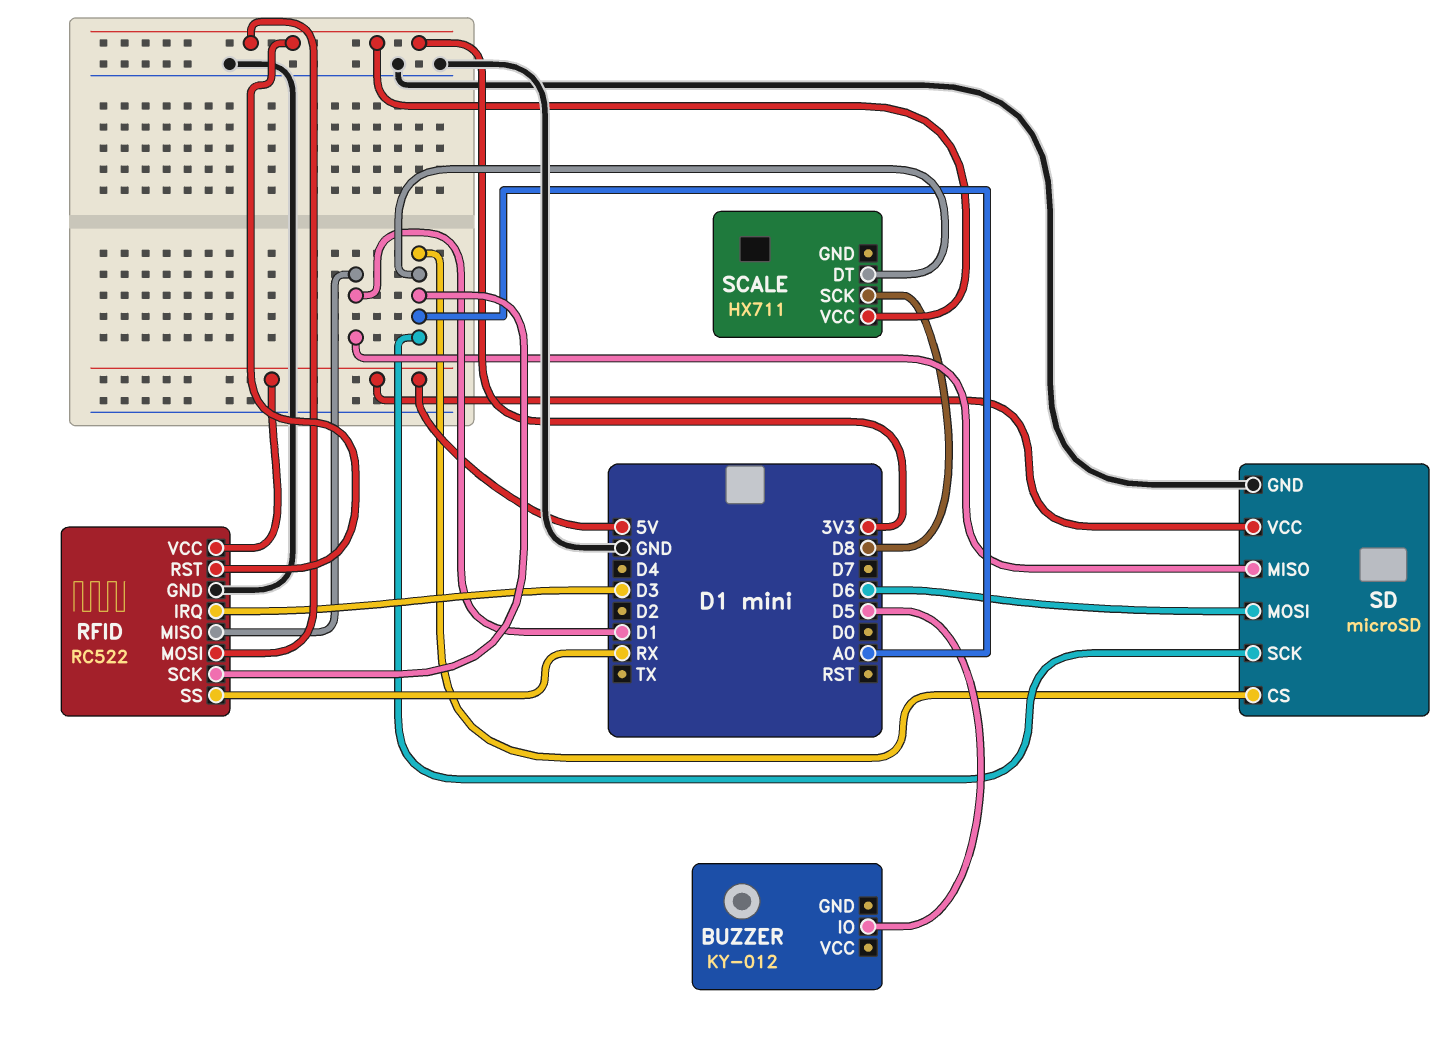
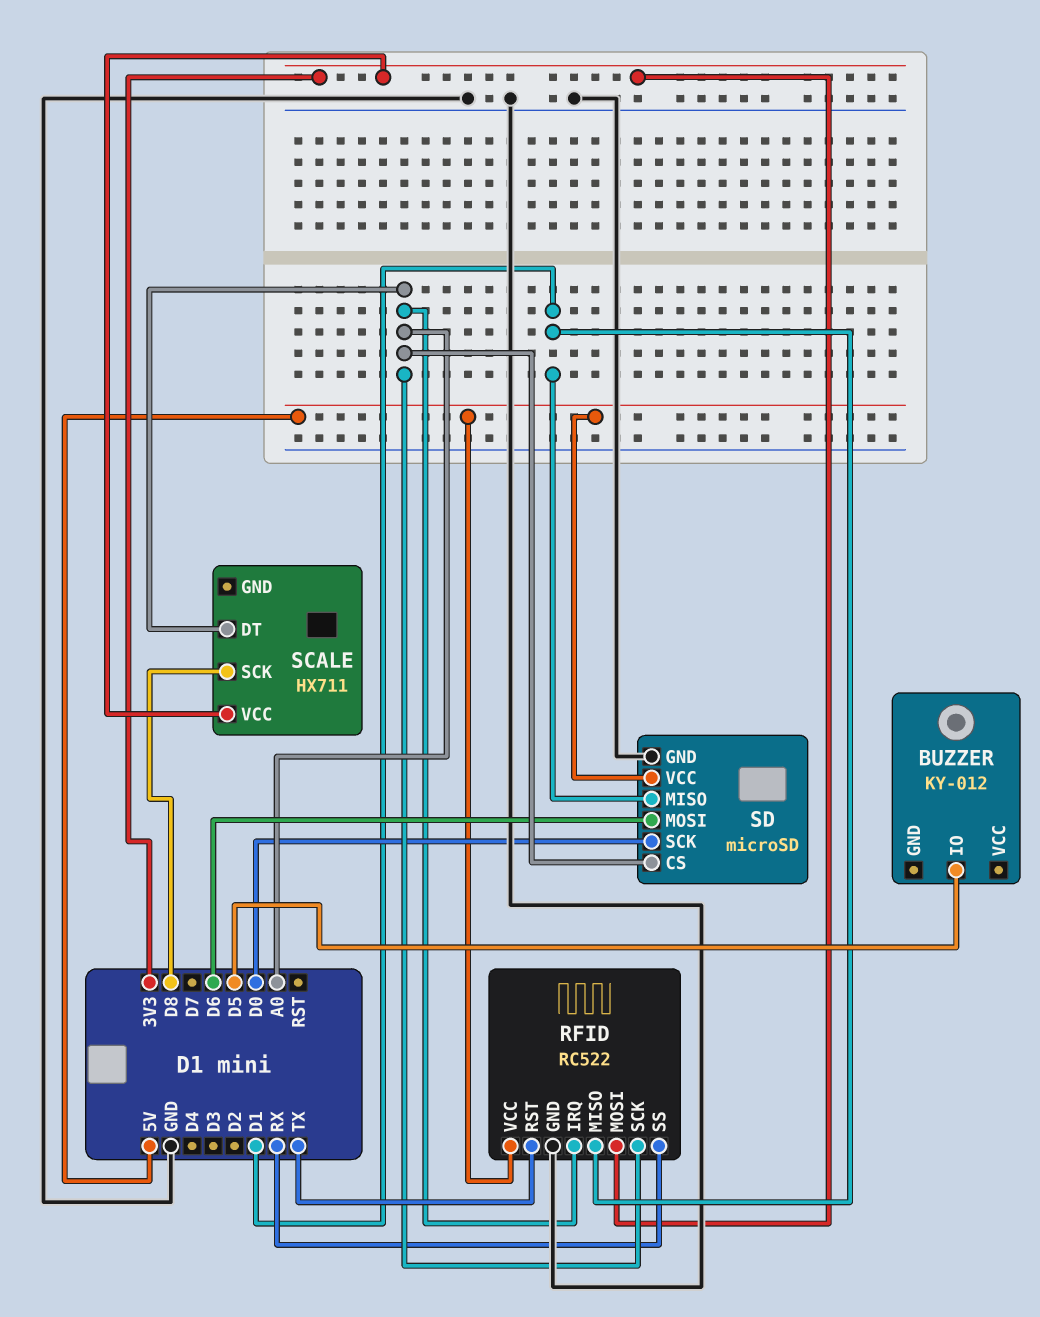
RFID pin IRQ: D3 -> A0
RFID pin RST: 3V3 -> TX
SD pin SCK: A0 -> D0

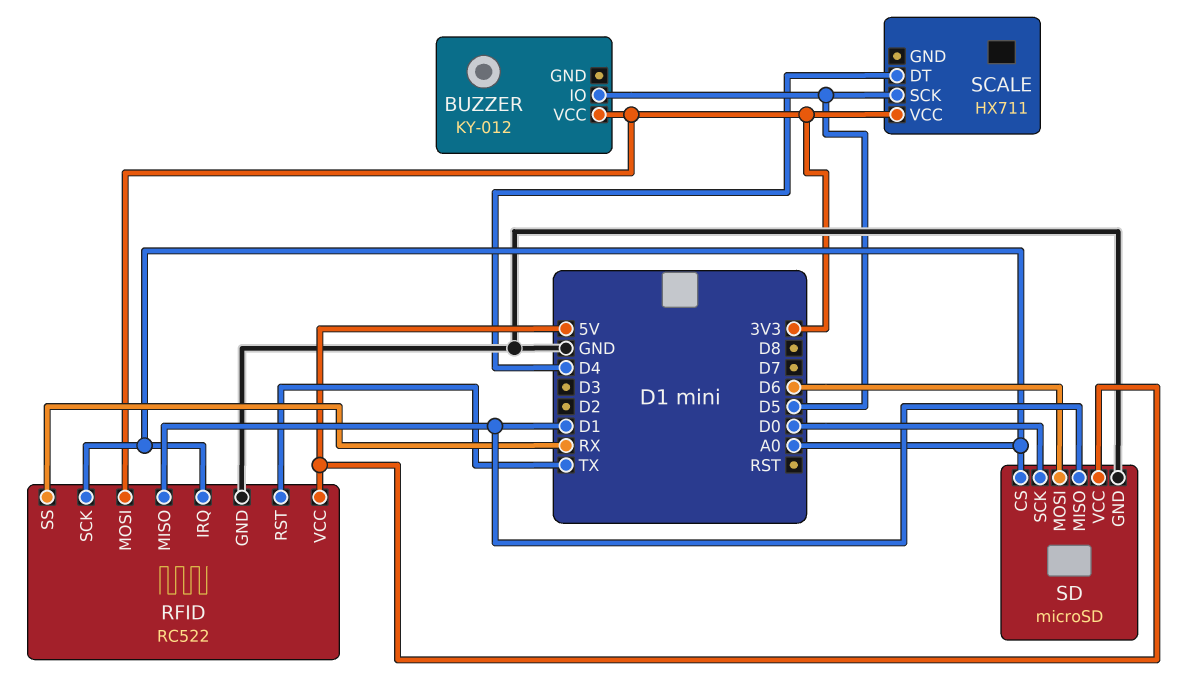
BUZZER pin VCC: none -> 3V3
SCALE pin DT: A0 -> D4
SCALE pin SCK: D8 -> D5

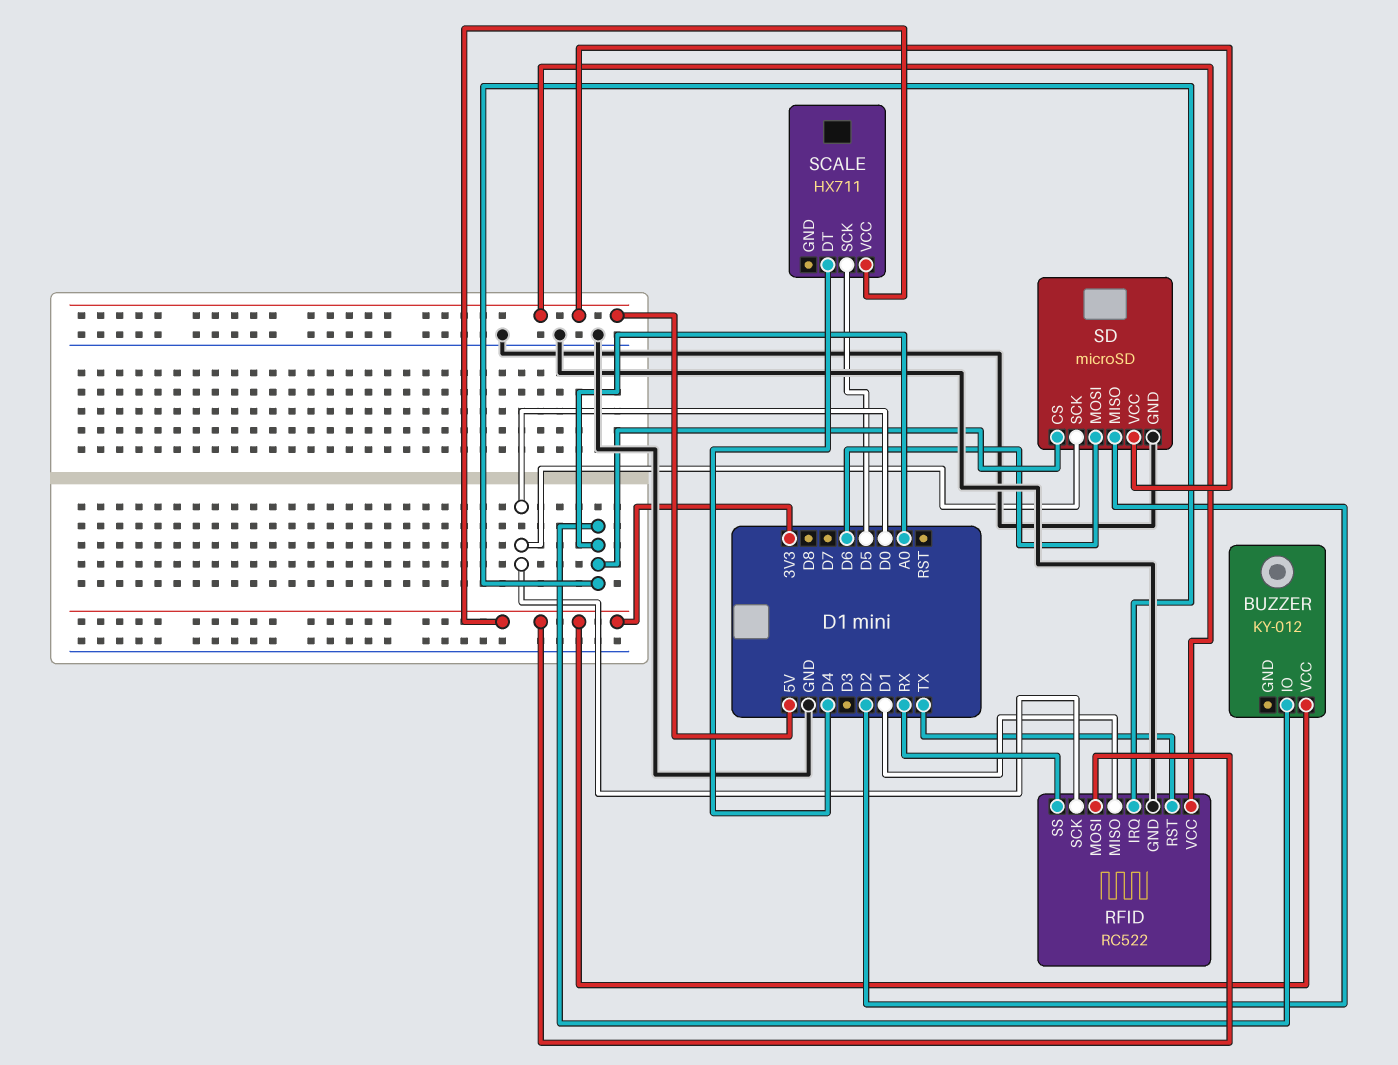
BUZZER pin IO: D5 -> A0
RFID pin SCK: A0 -> D0
SD pin MISO: D1 -> D2

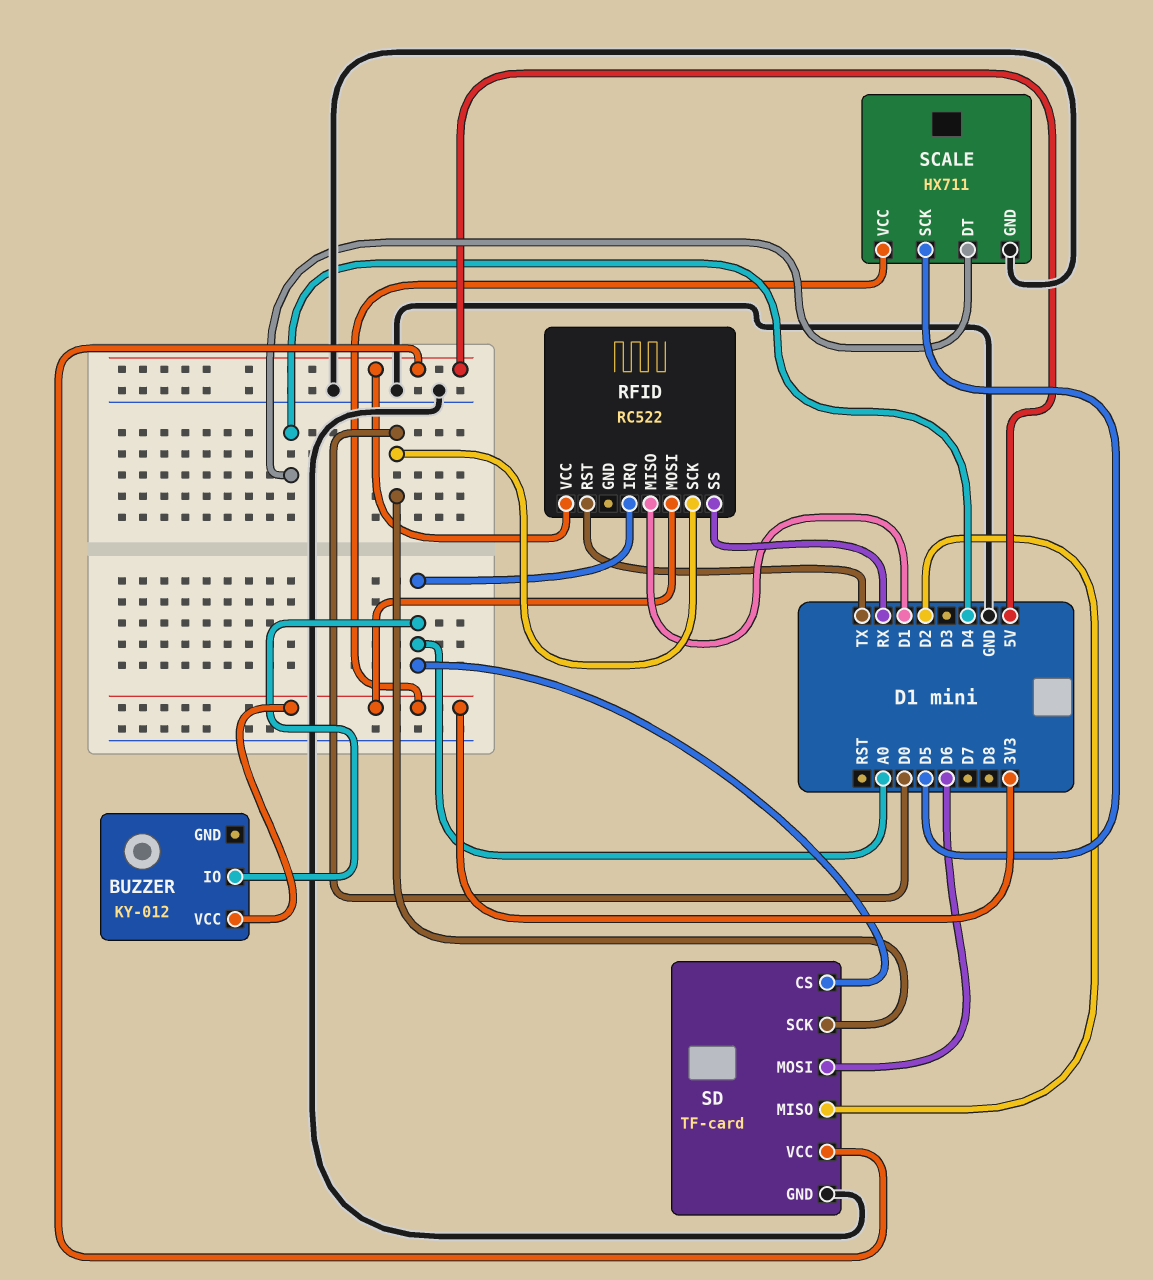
RFID pin GND: GND -> none
SCALE pin GND: none -> GND
SD: microSD -> TF-card

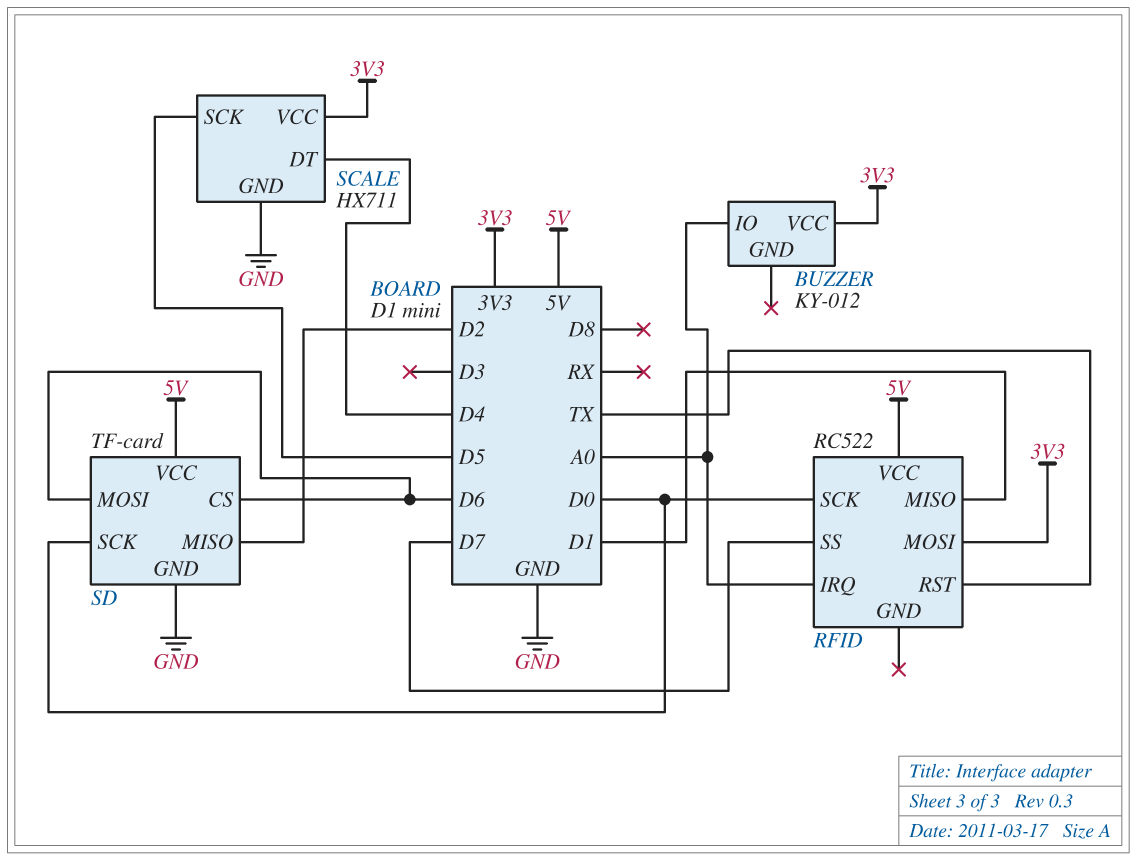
RFID pin SS: RX -> D7
SD pin CS: A0 -> D6

